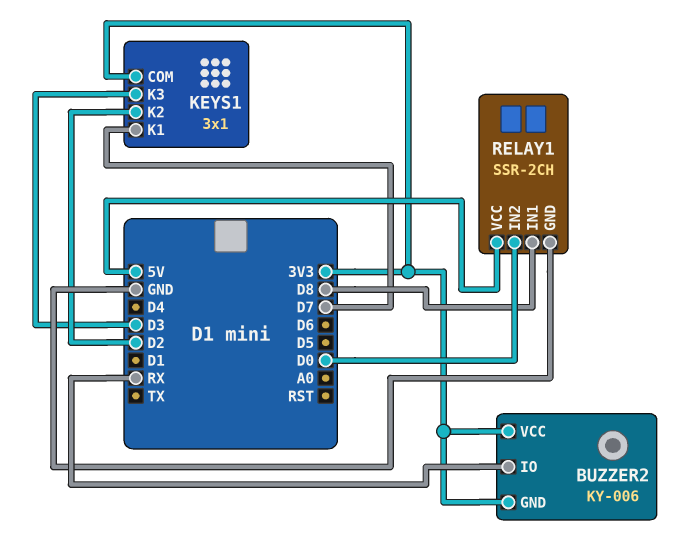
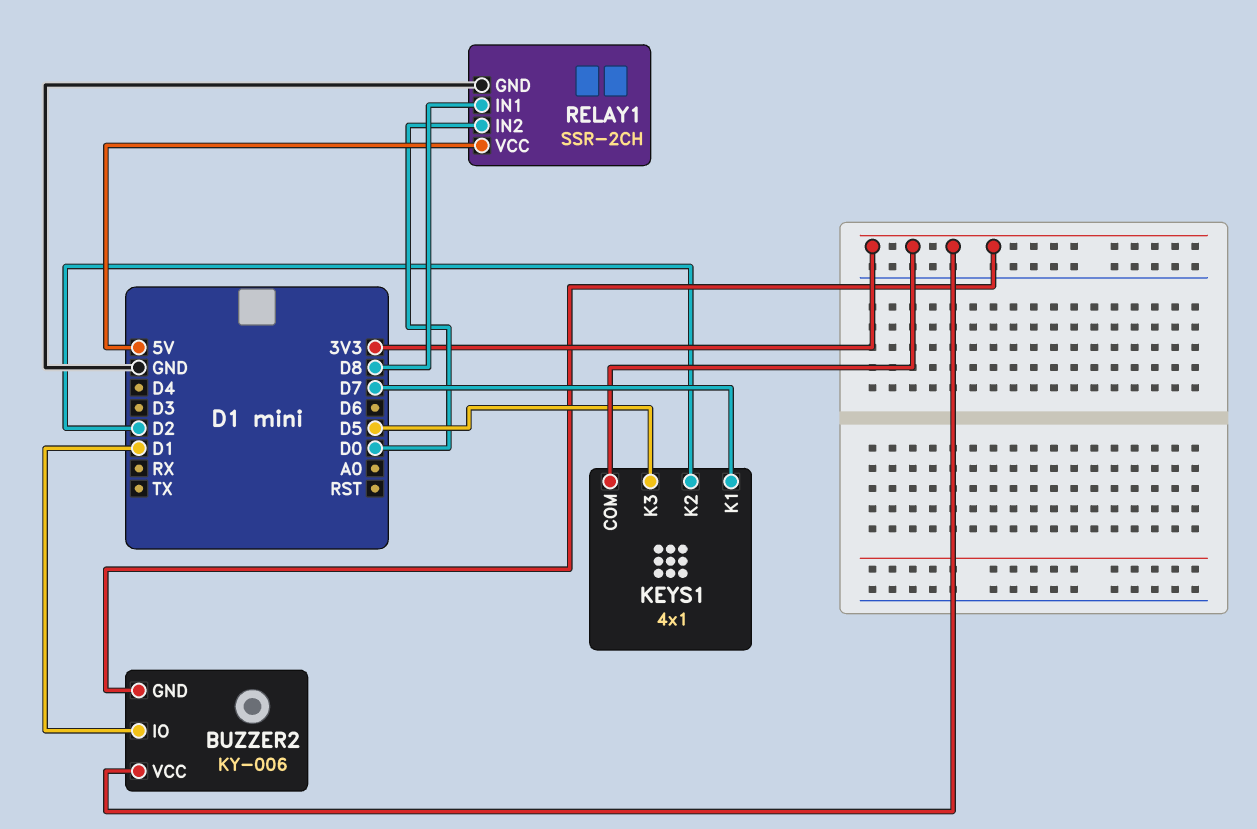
BUZZER2 pin IO: RX -> D1
KEYS1: 3x1 -> 4x1
KEYS1 pin K3: D3 -> D5

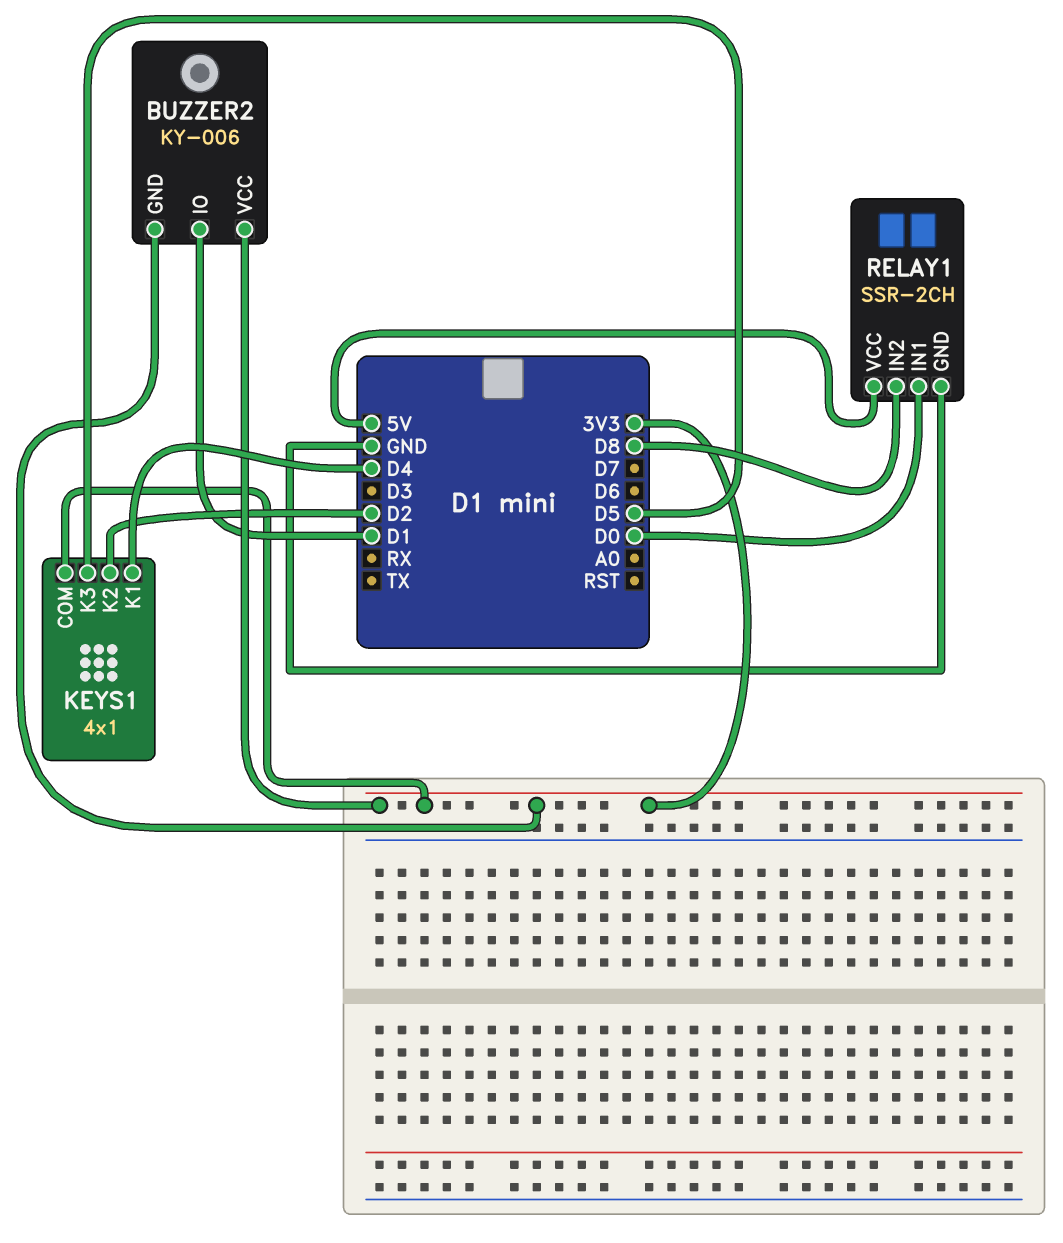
KEYS1 pin K1: D7 -> D4
RELAY1 pin IN1: D8 -> D0
RELAY1 pin IN2: D0 -> D8

